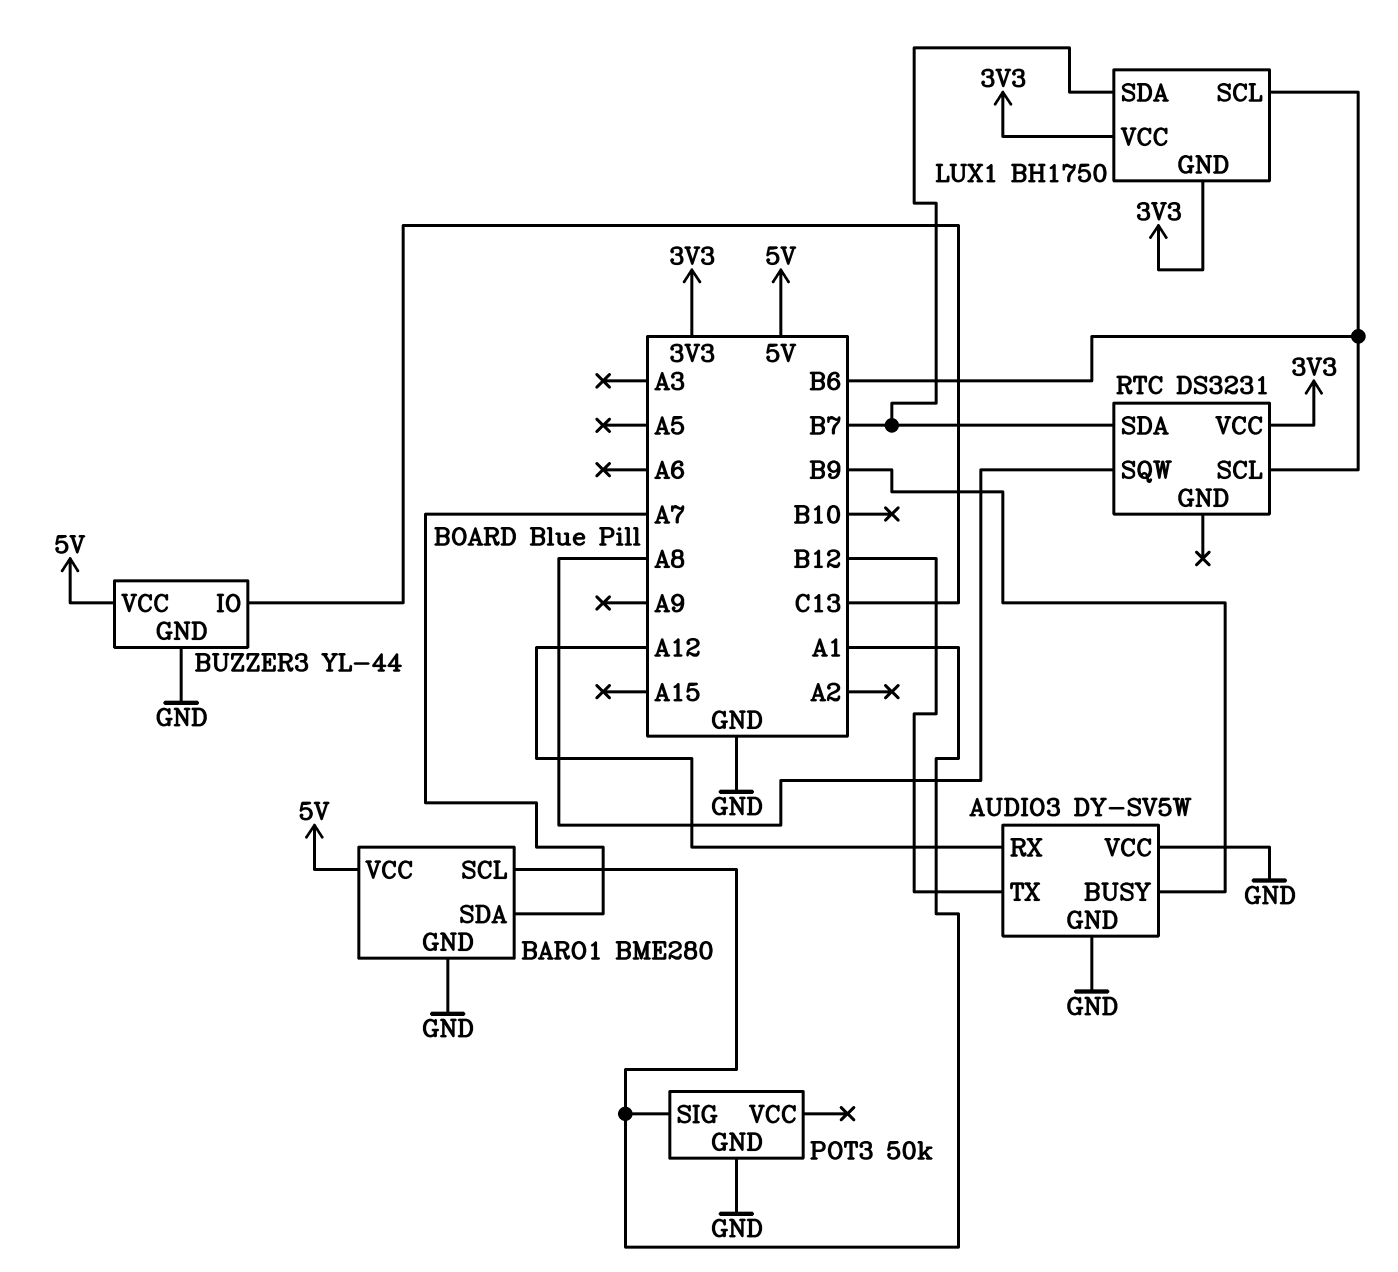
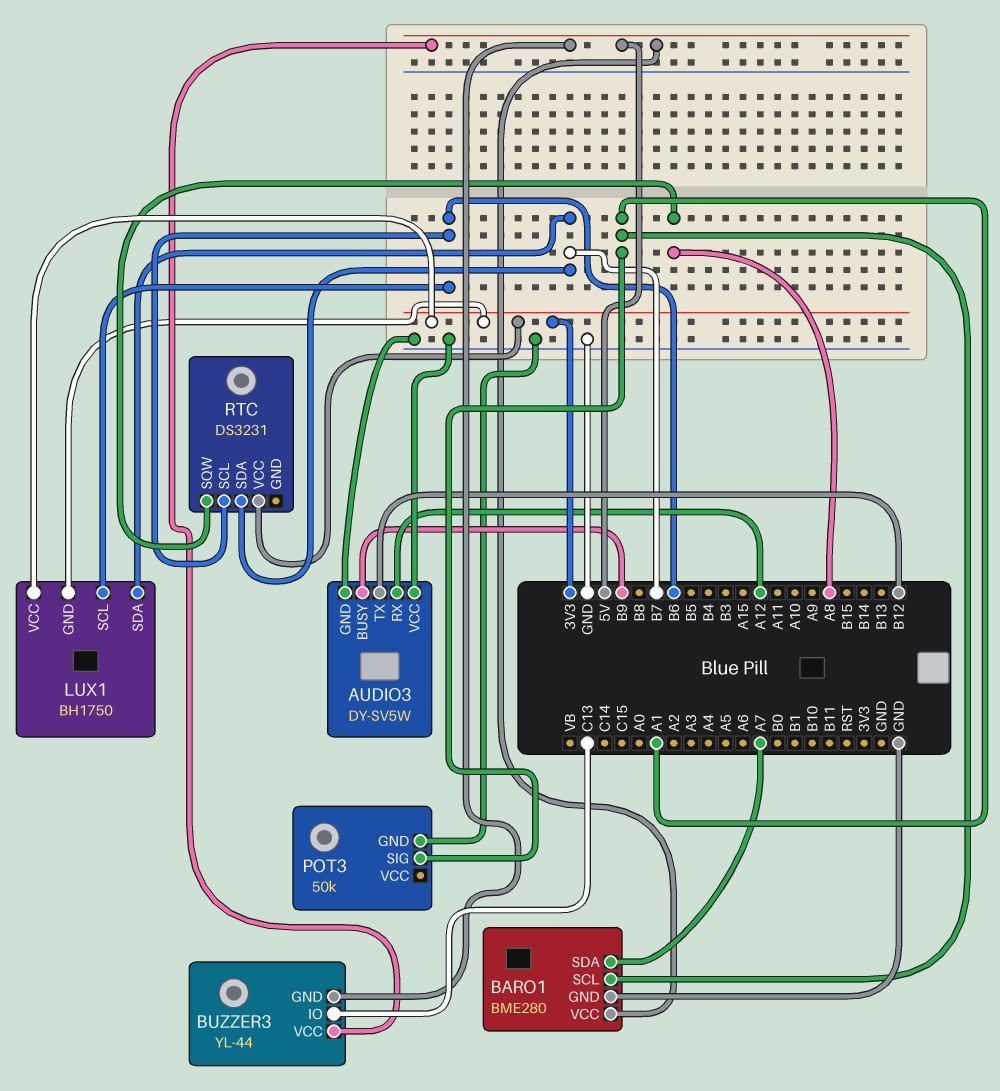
BUZZER3 pin GND: GND -> 5V

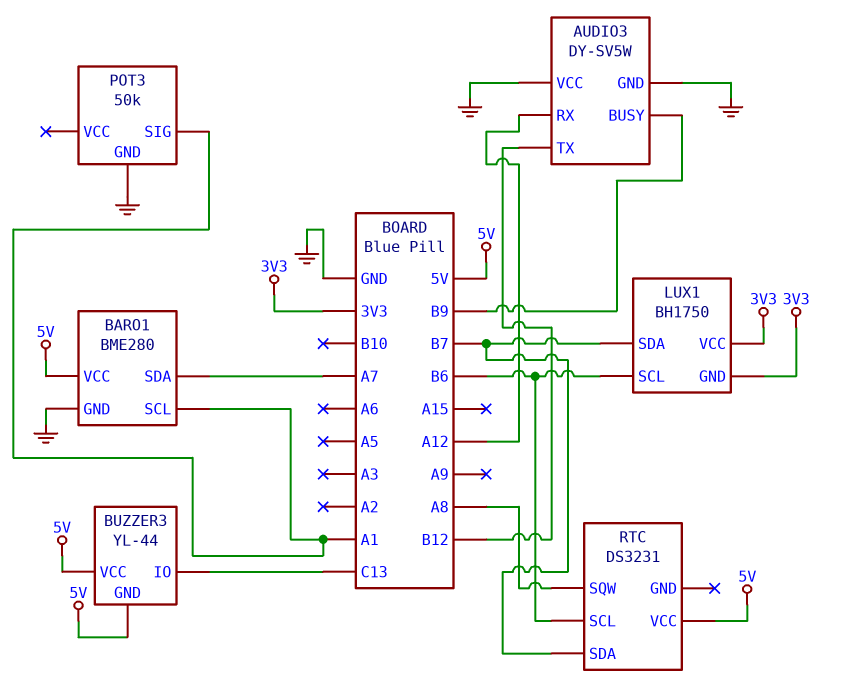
RTC pin VCC: 3V3 -> 5V

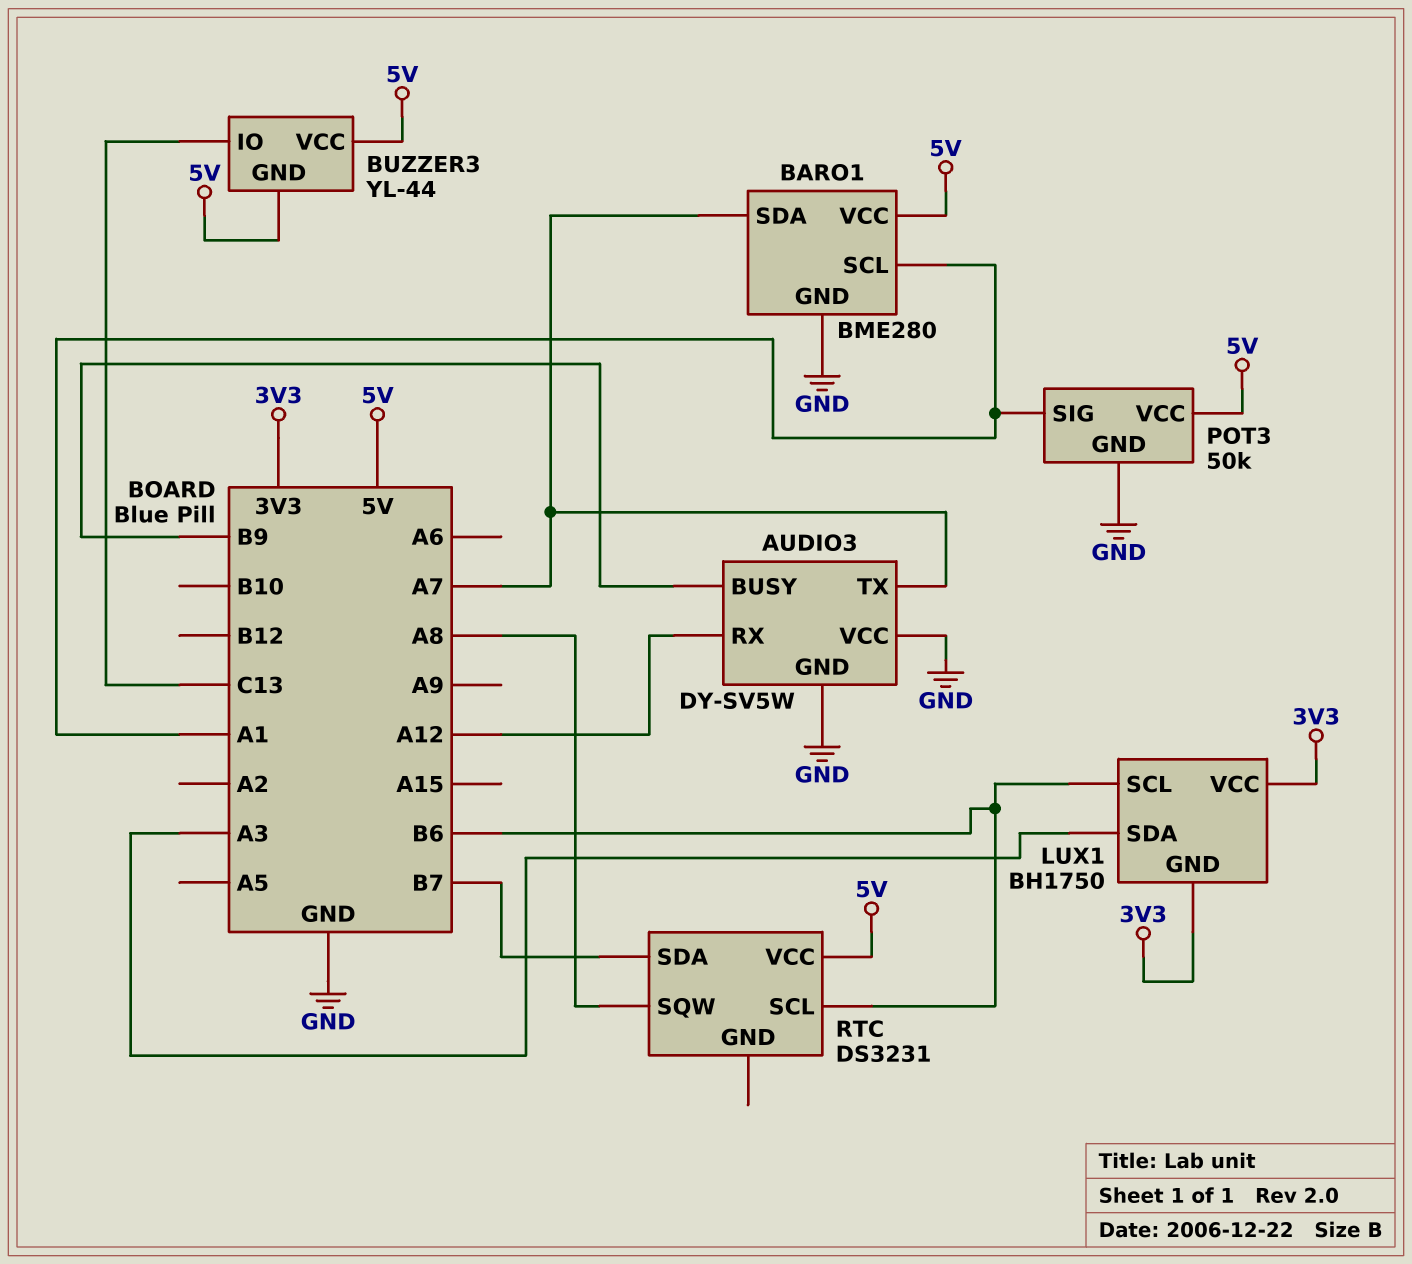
AUDIO3 pin TX: B12 -> A7
LUX1 pin SDA: B7 -> A3
POT3 pin VCC: none -> 5V

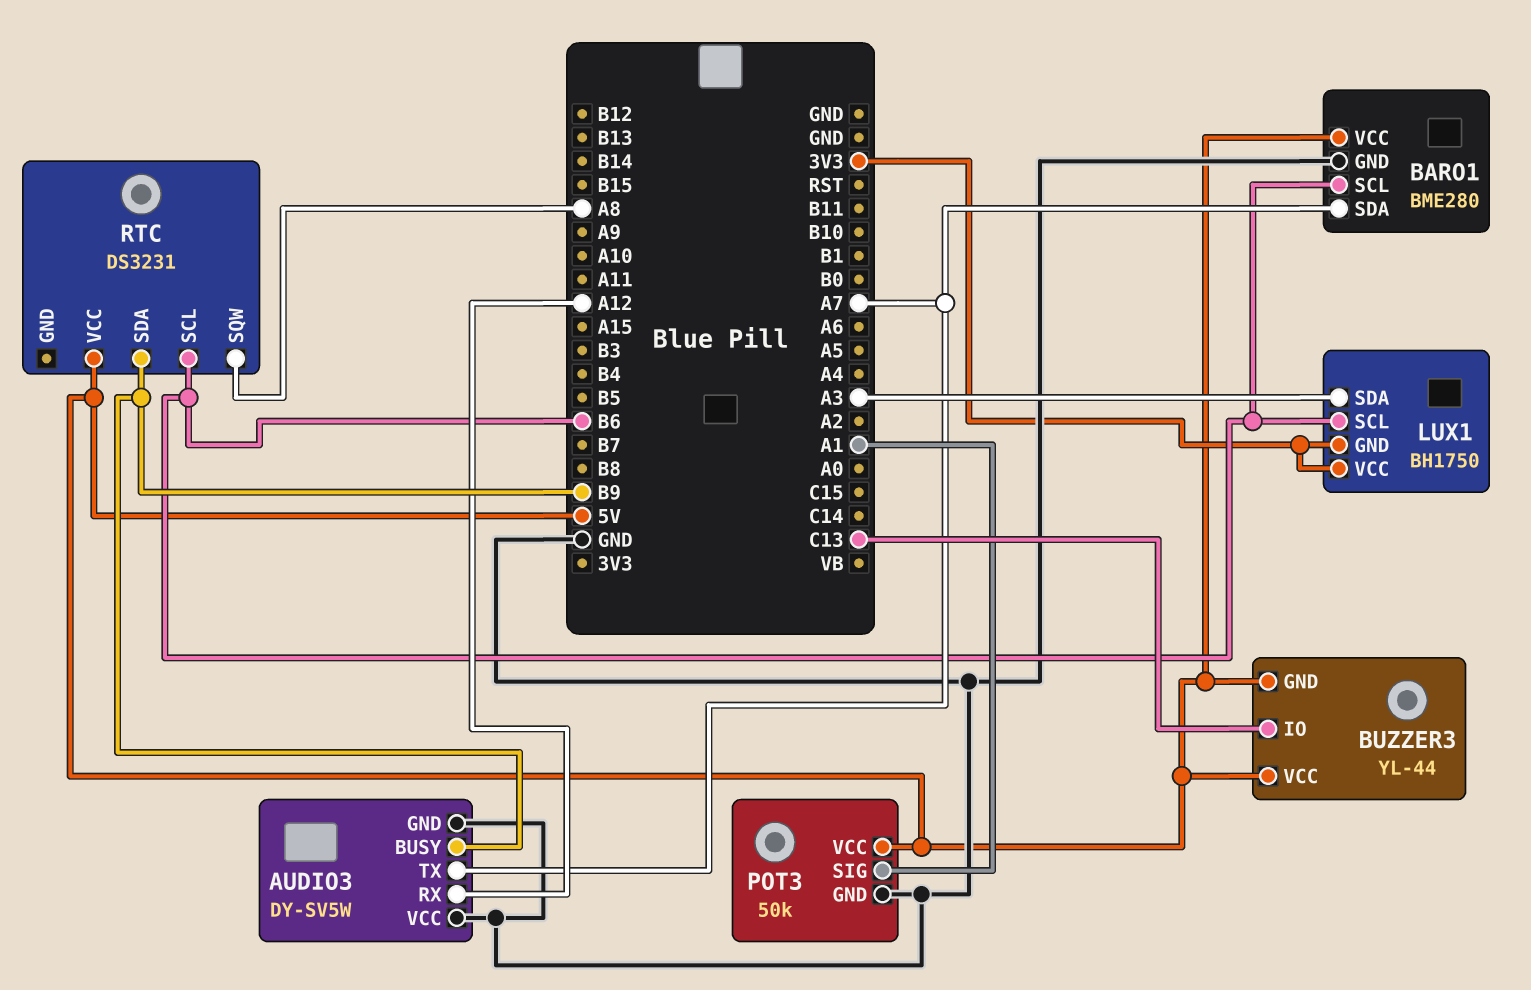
BARO1 pin SCL: A1 -> B6
RTC pin SDA: B7 -> B9

